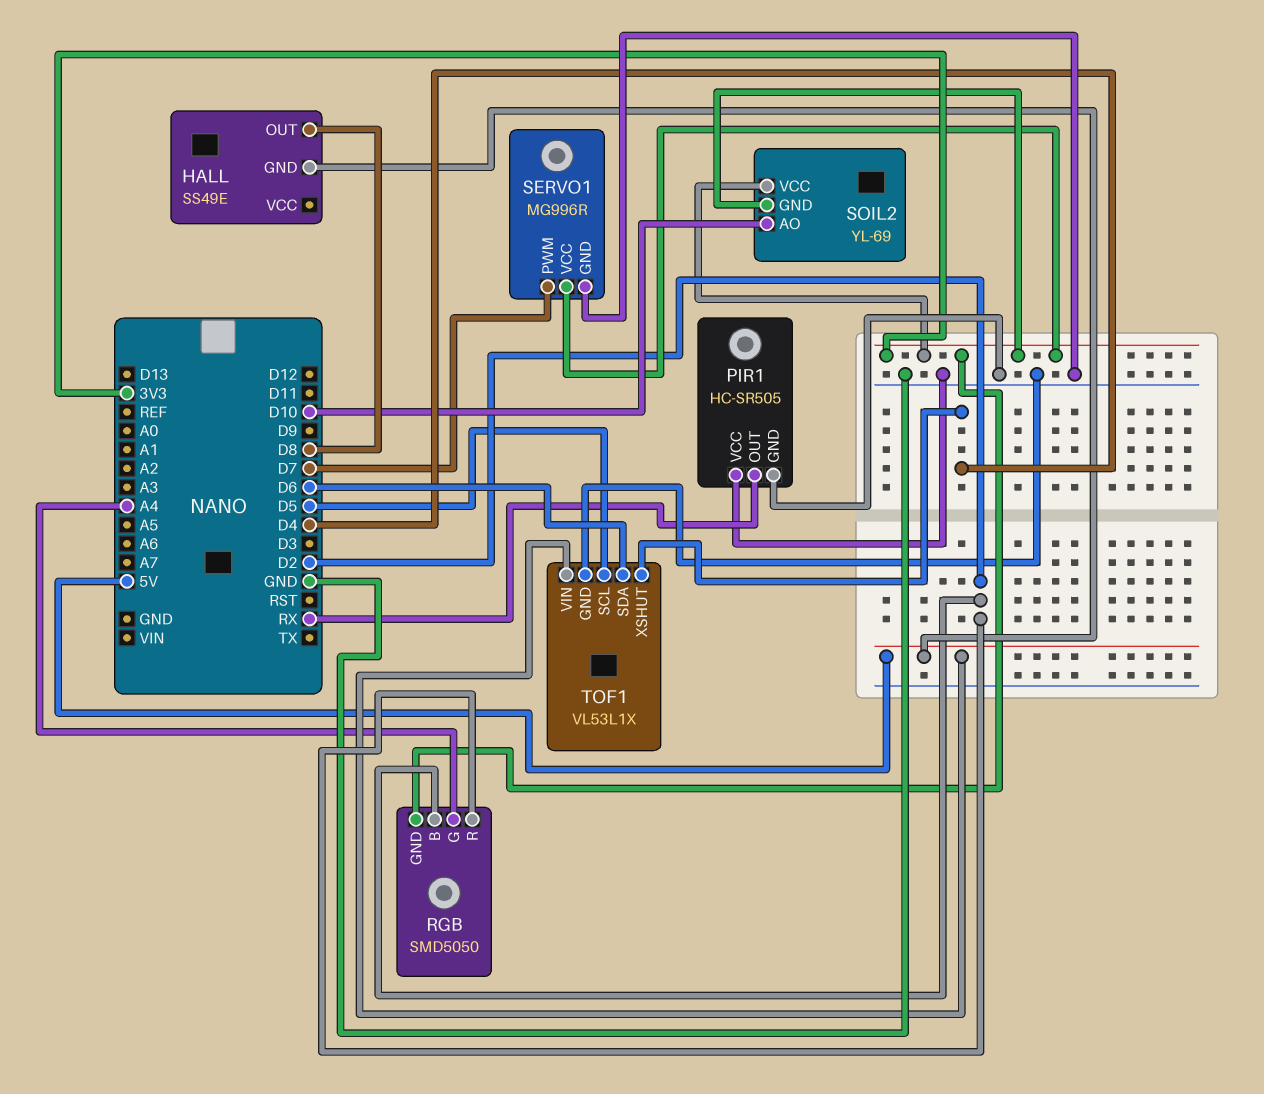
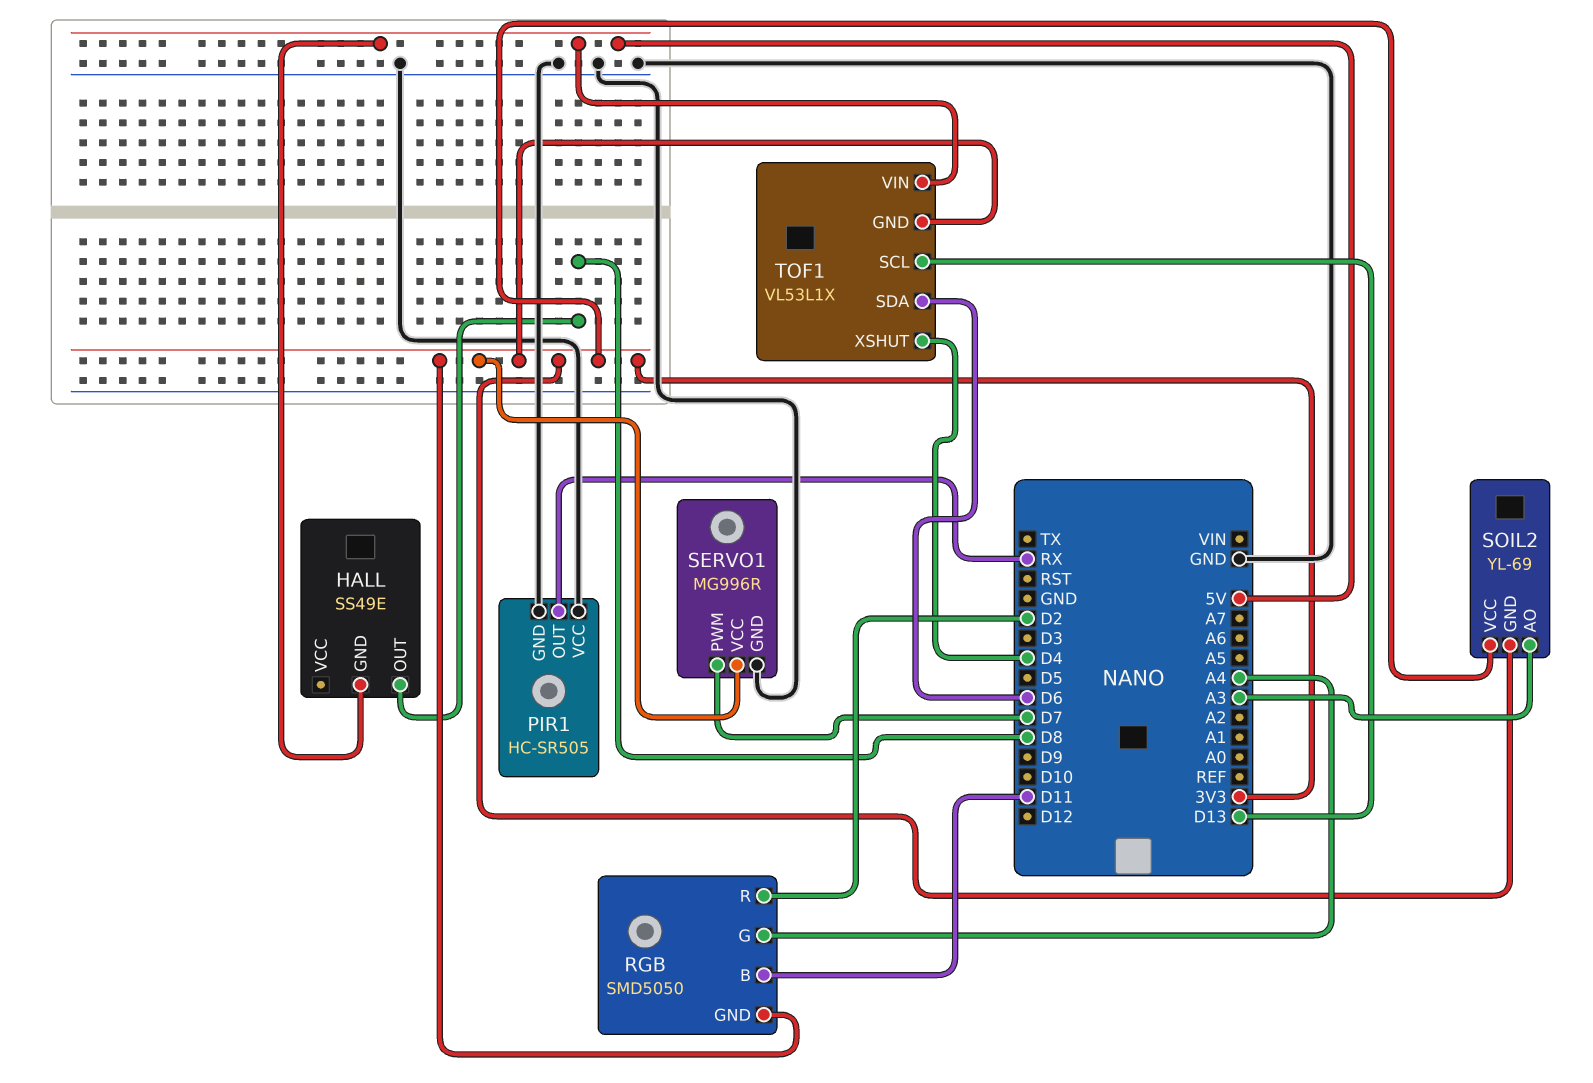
RGB pin B: D2 -> D11
SOIL2 pin AO: D10 -> A3
TOF1 pin GND: GND -> 3V3
TOF1 pin SCL: D5 -> D13

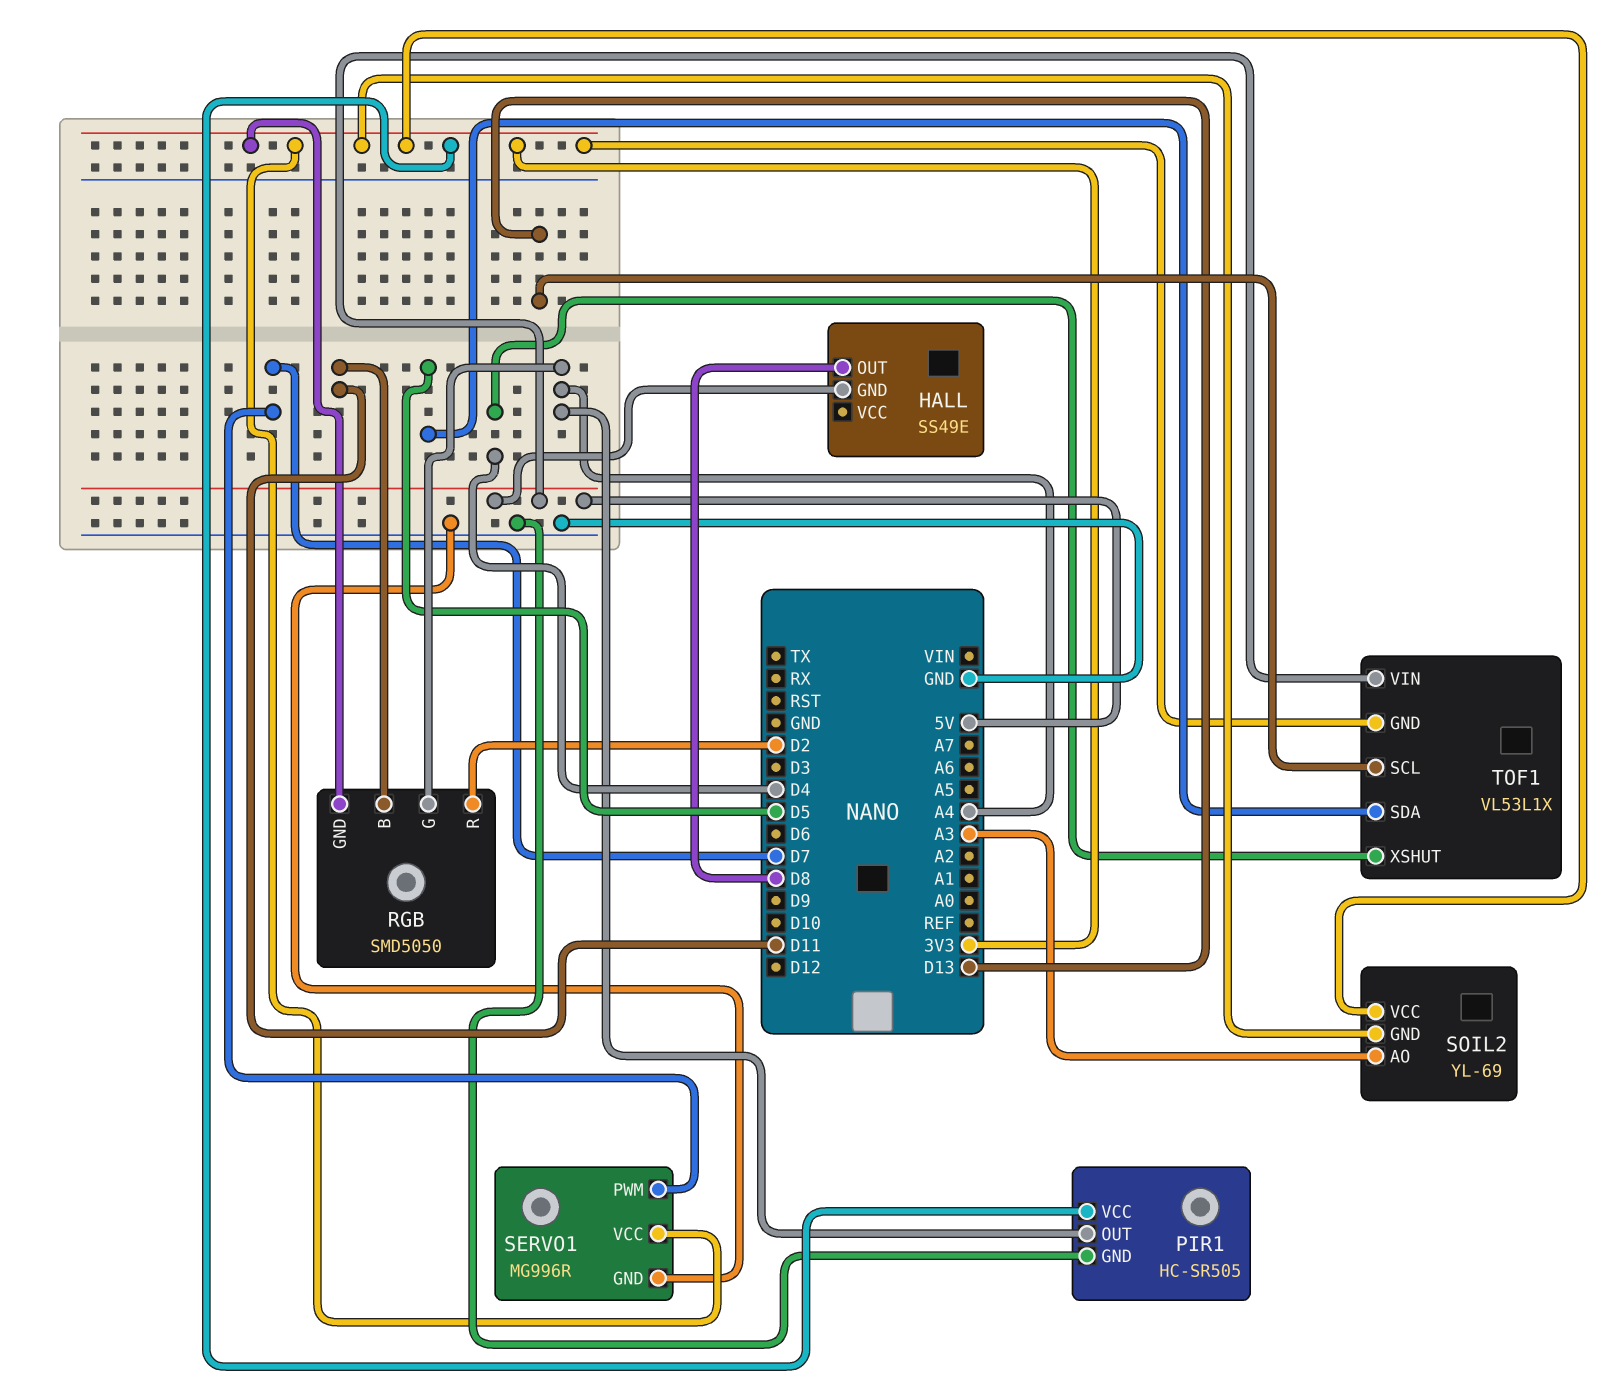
PIR1 pin OUT: RX -> A4
PIR1 pin VCC: GND -> 3V3
TOF1 pin SDA: D6 -> D5

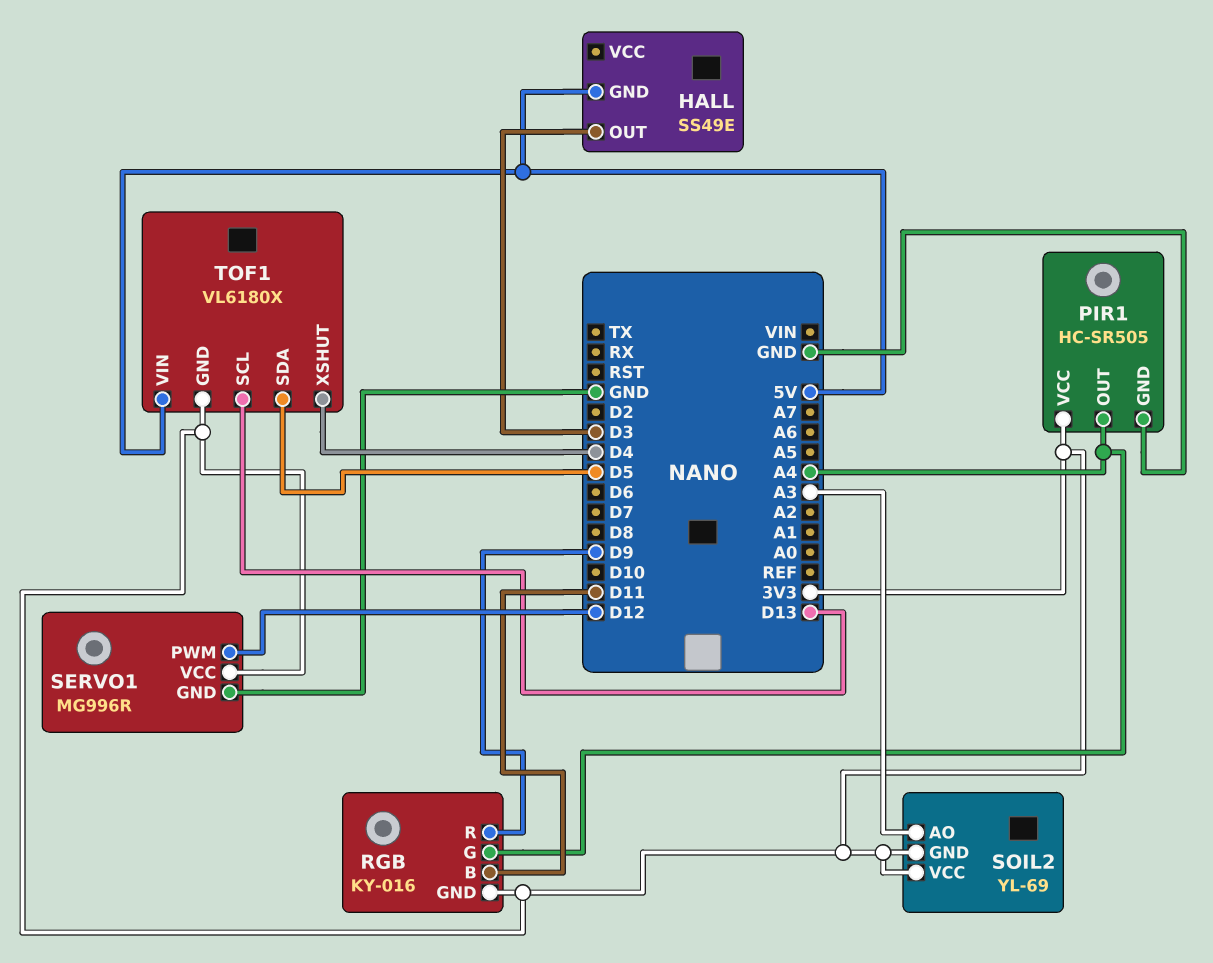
HALL pin OUT: D8 -> D3
RGB: SMD5050 -> KY-016
RGB pin R: D2 -> D9
SERVO1 pin PWM: D7 -> D12
TOF1: VL53L1X -> VL6180X

